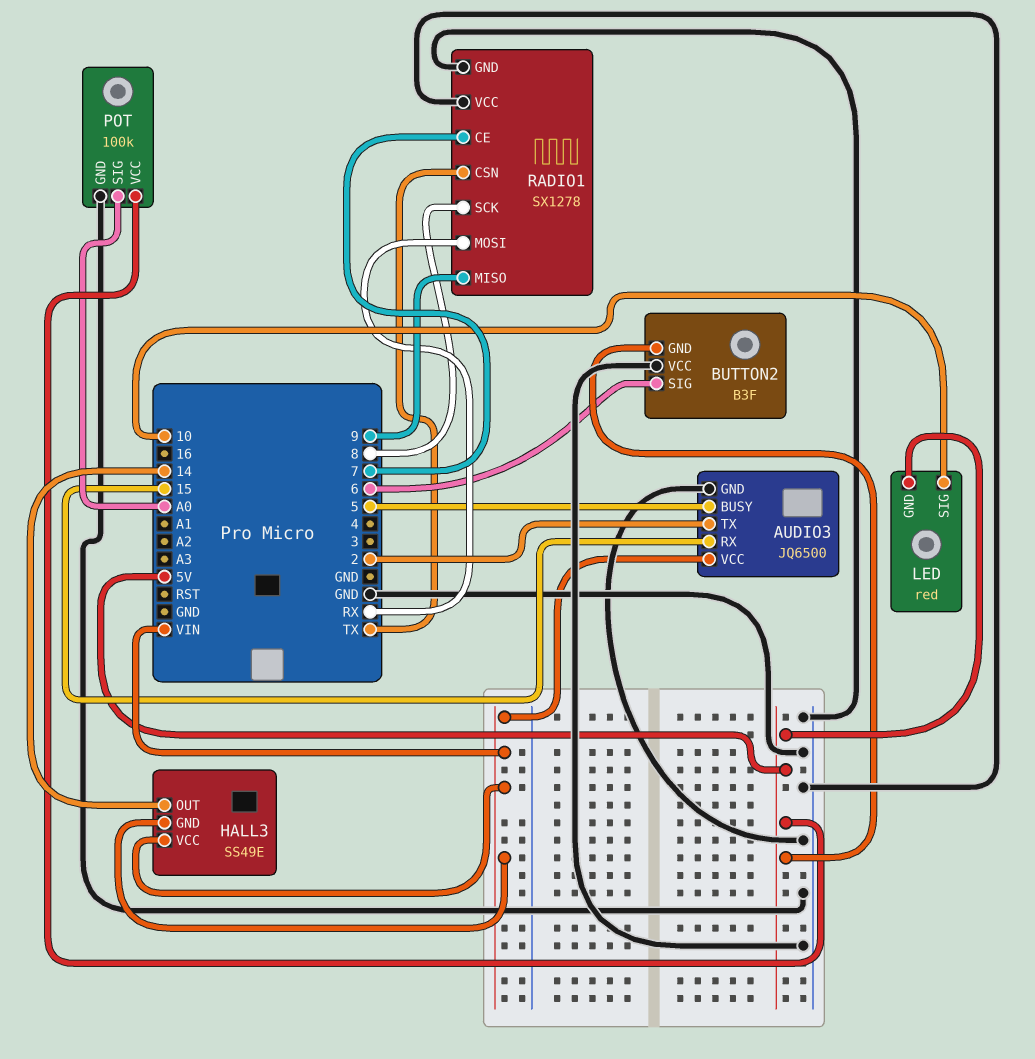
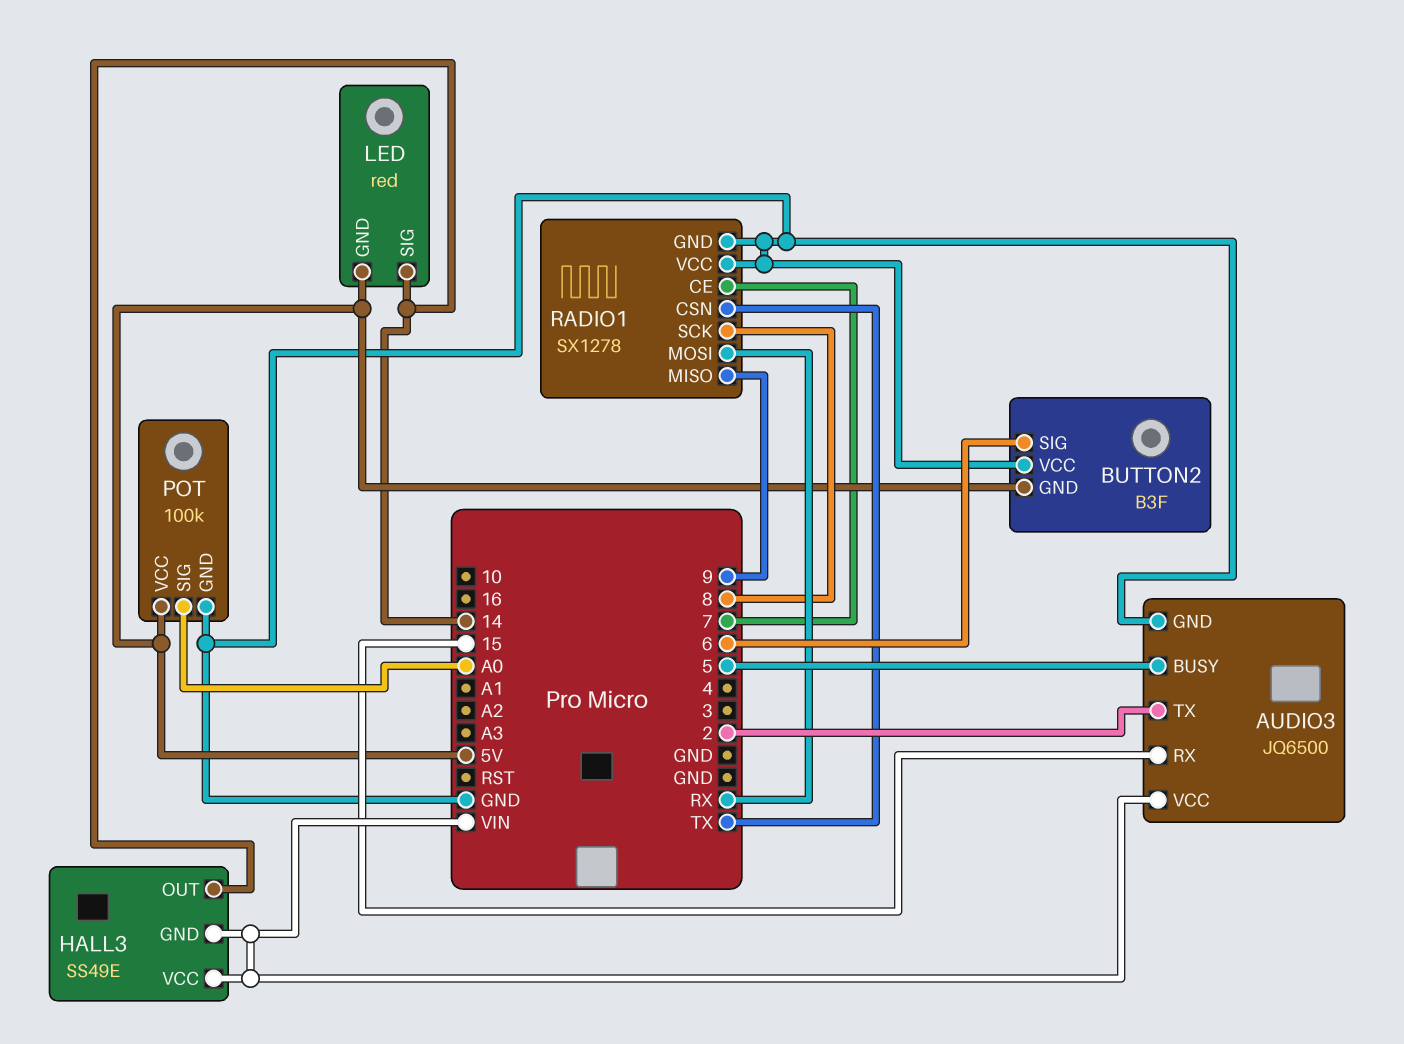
LED pin SIG: 10 -> 14

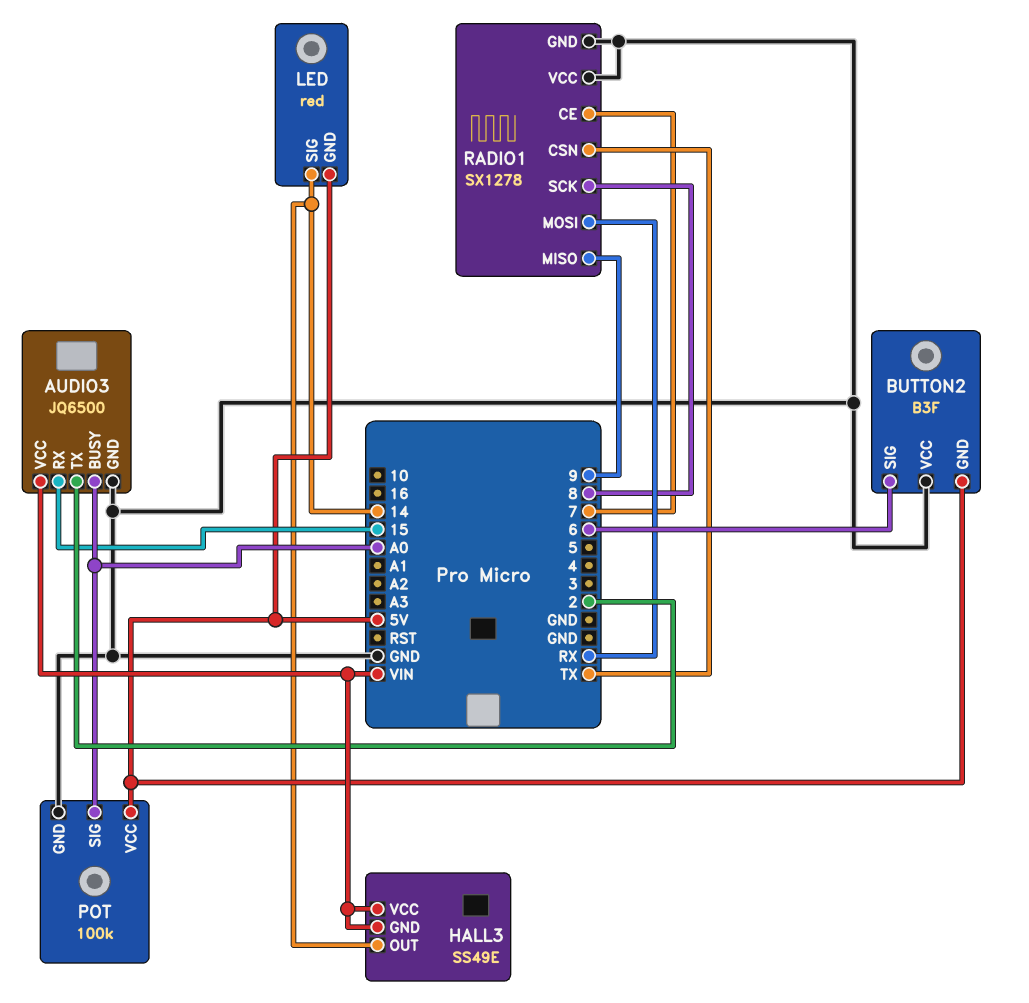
AUDIO3 pin BUSY: 5 -> A0

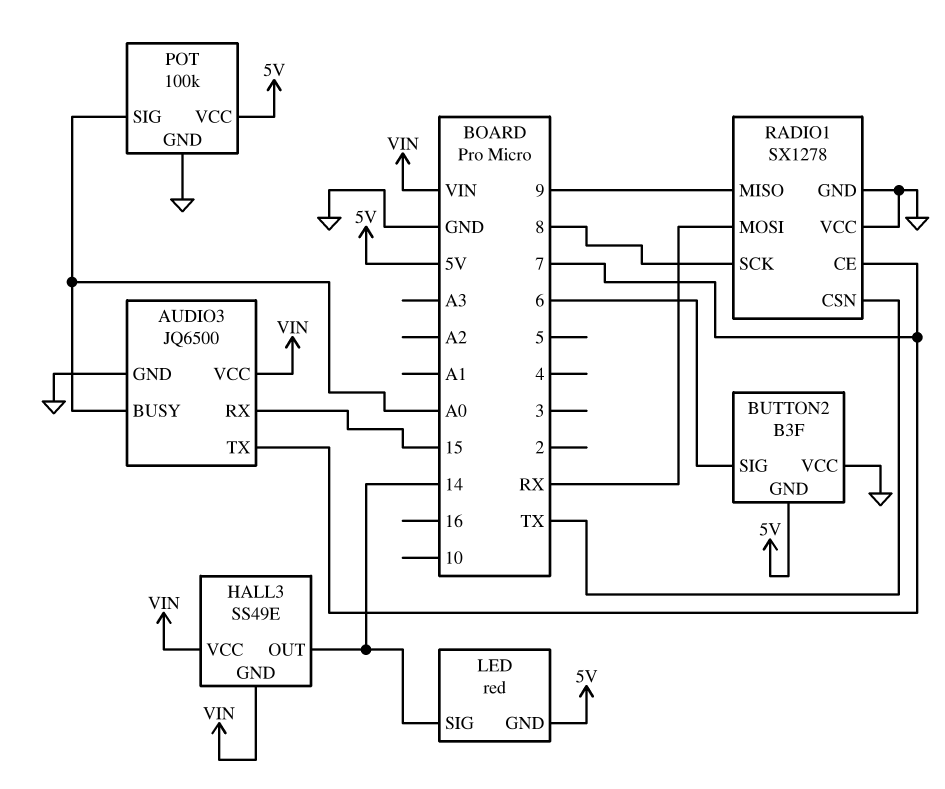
AUDIO3 pin TX: 2 -> 7

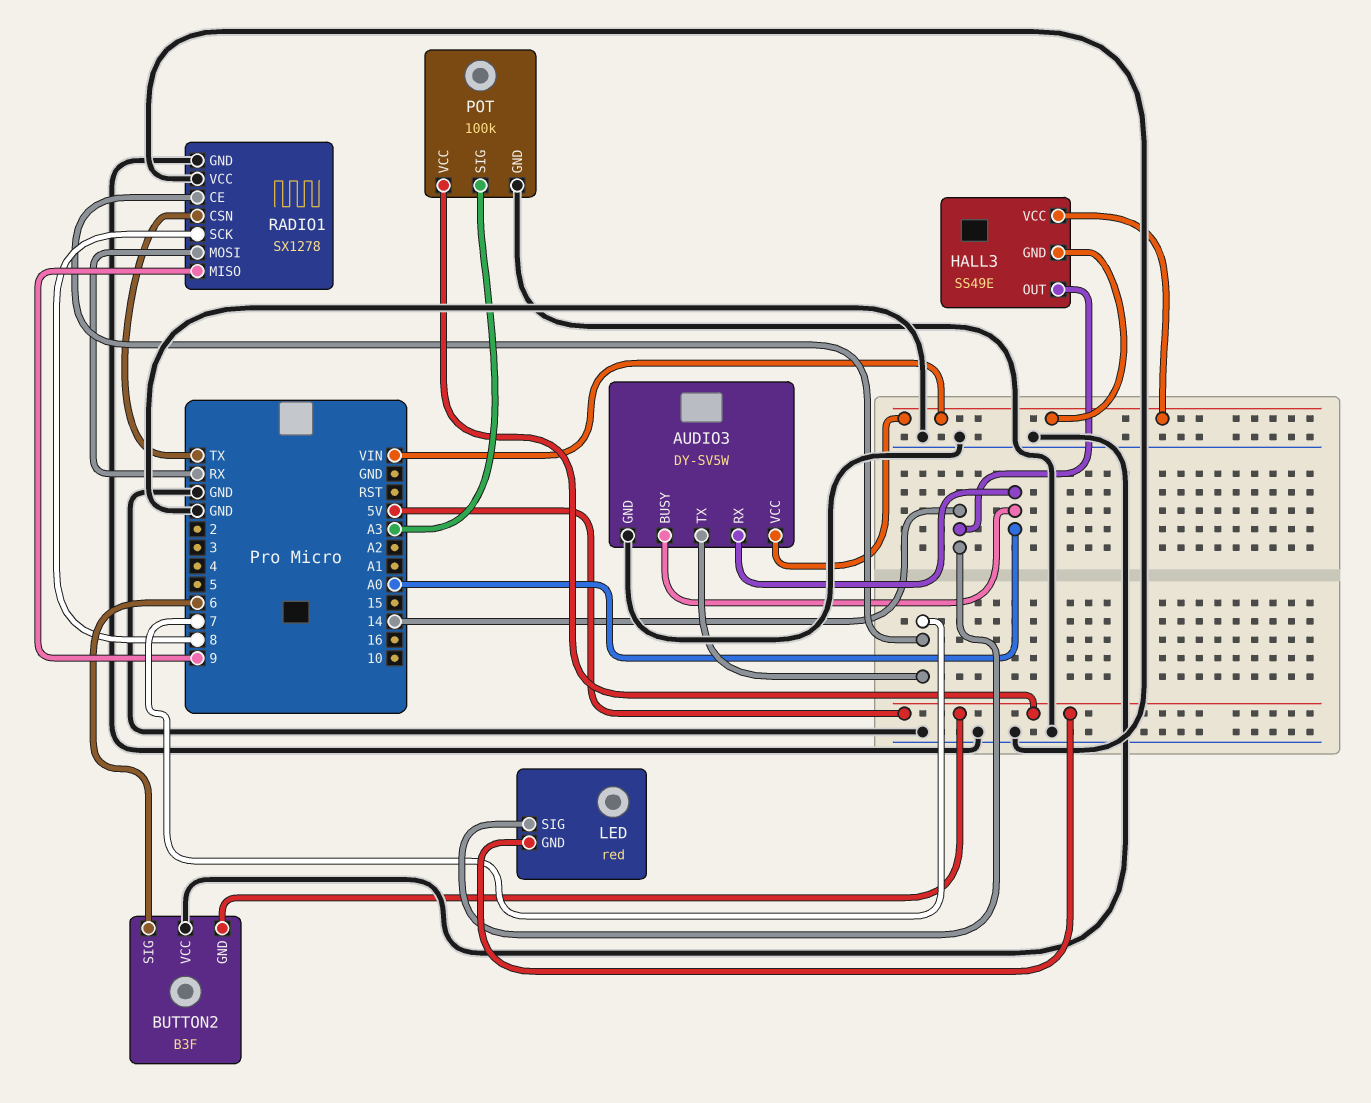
AUDIO3: JQ6500 -> DY-SV5W
AUDIO3 pin RX: 15 -> A0
POT pin SIG: A0 -> A3

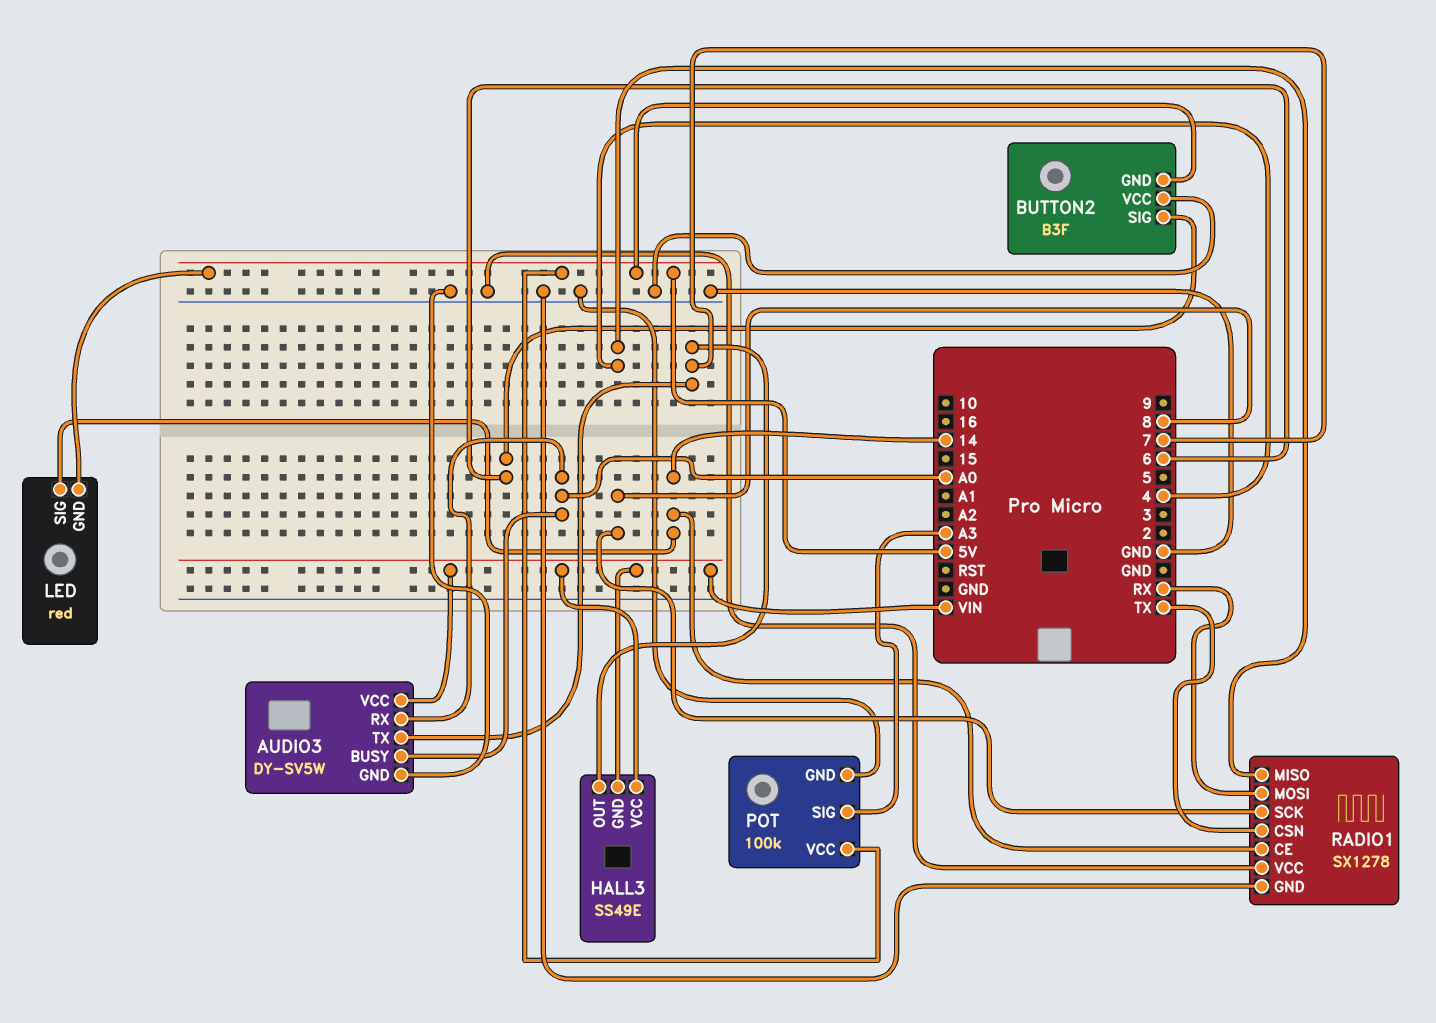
HALL3 pin OUT: 14 -> 7
RADIO1 pin CE: 7 -> 14
RADIO1 pin MISO: 9 -> 4

